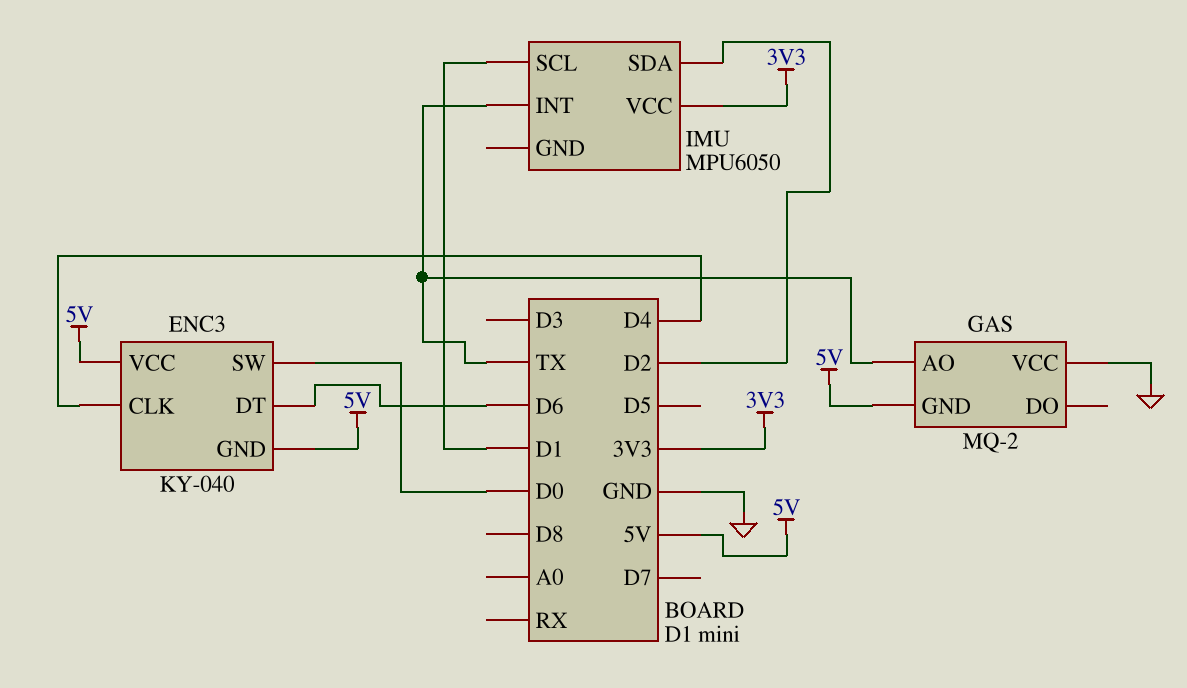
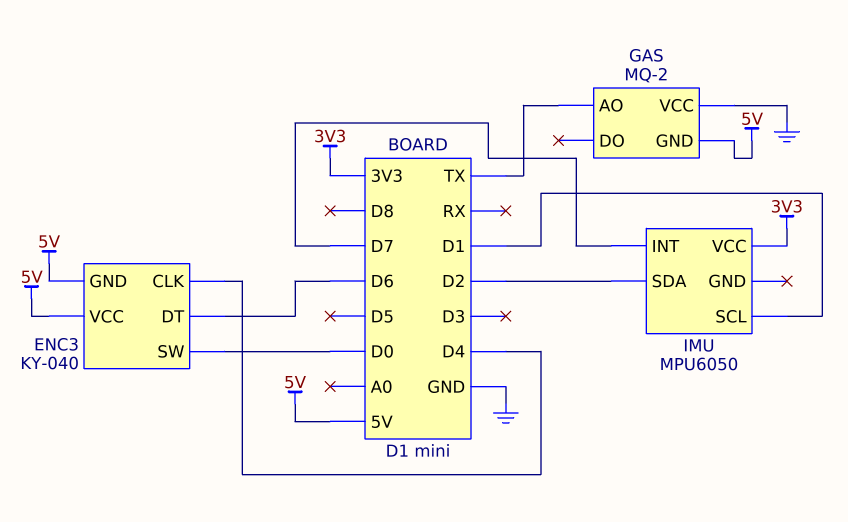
IMU pin INT: TX -> D7

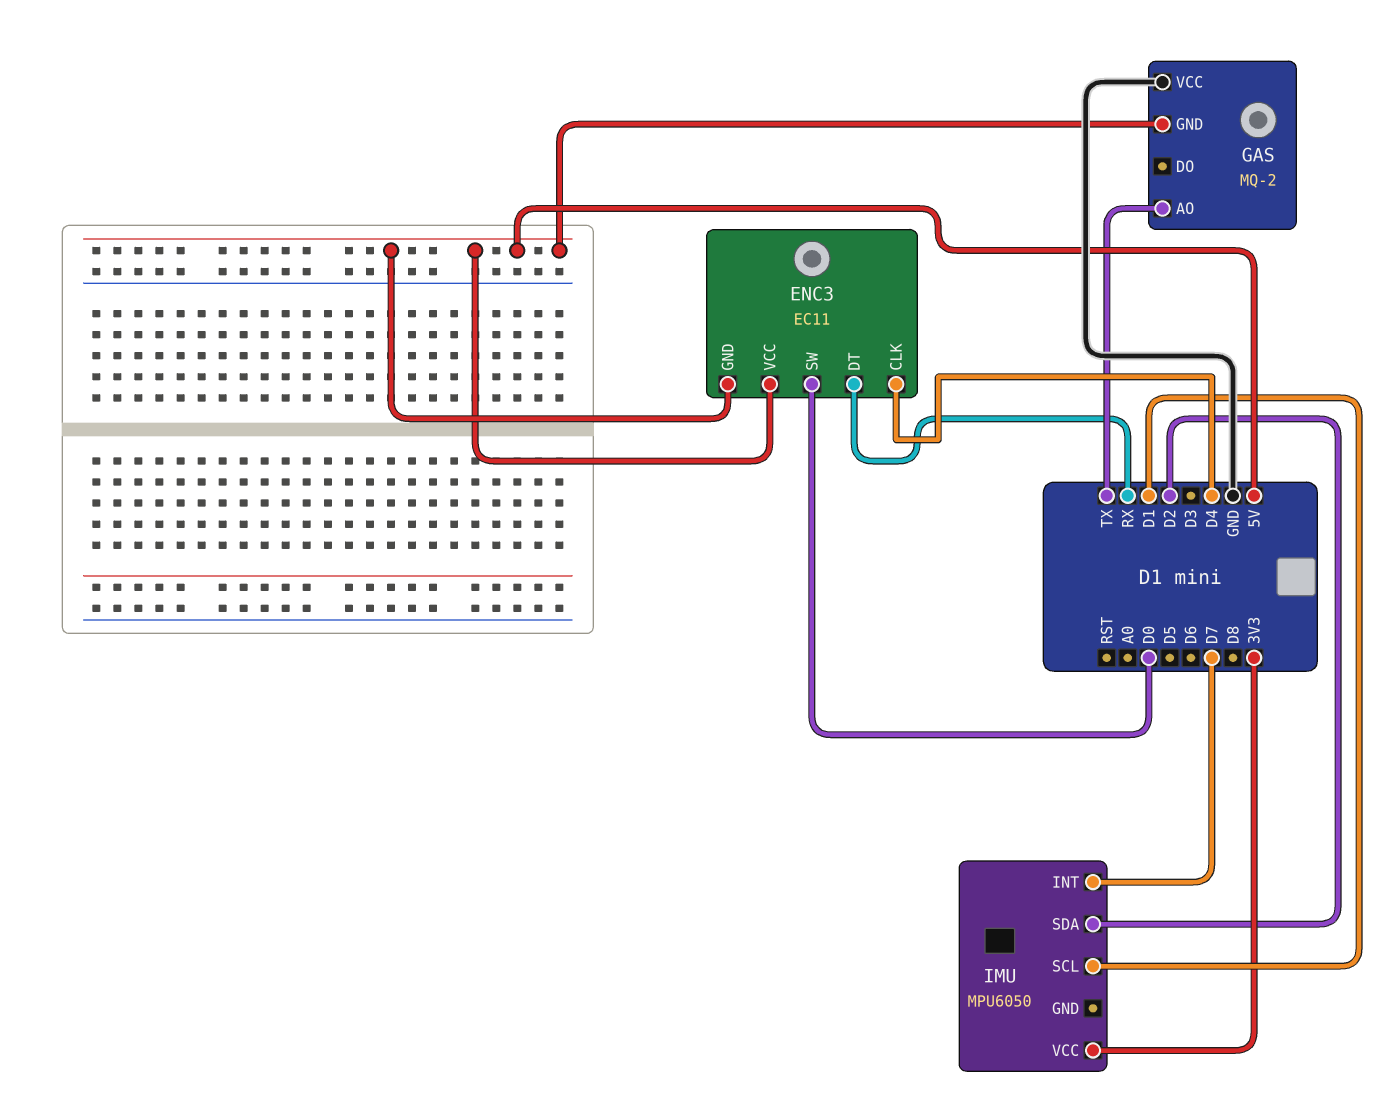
ENC3: KY-040 -> EC11
ENC3 pin DT: D6 -> RX

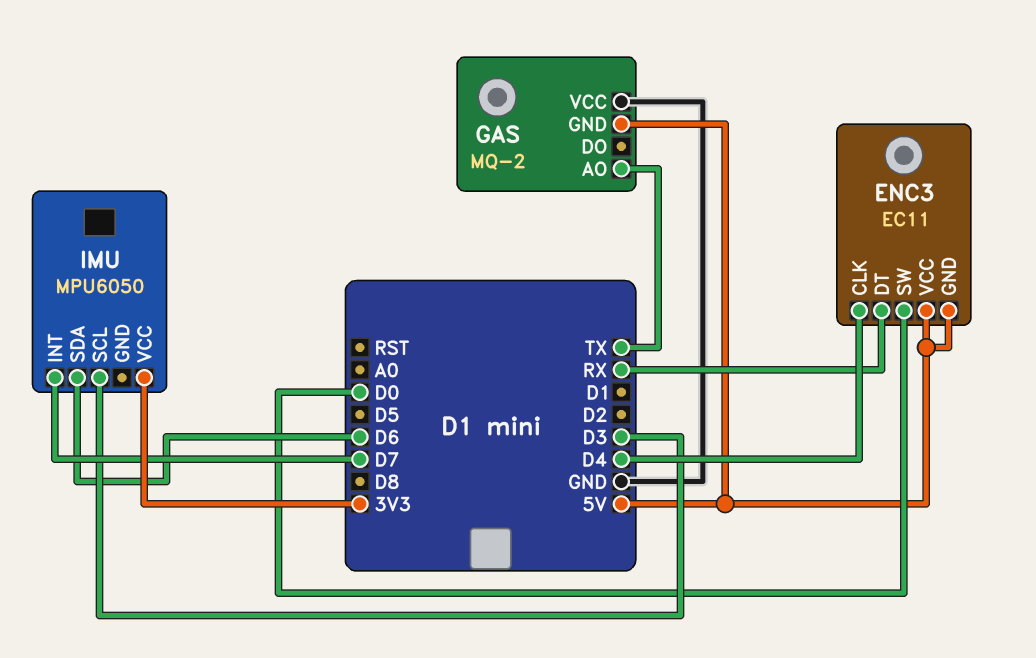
IMU pin SCL: D1 -> D3
IMU pin SDA: D2 -> D6

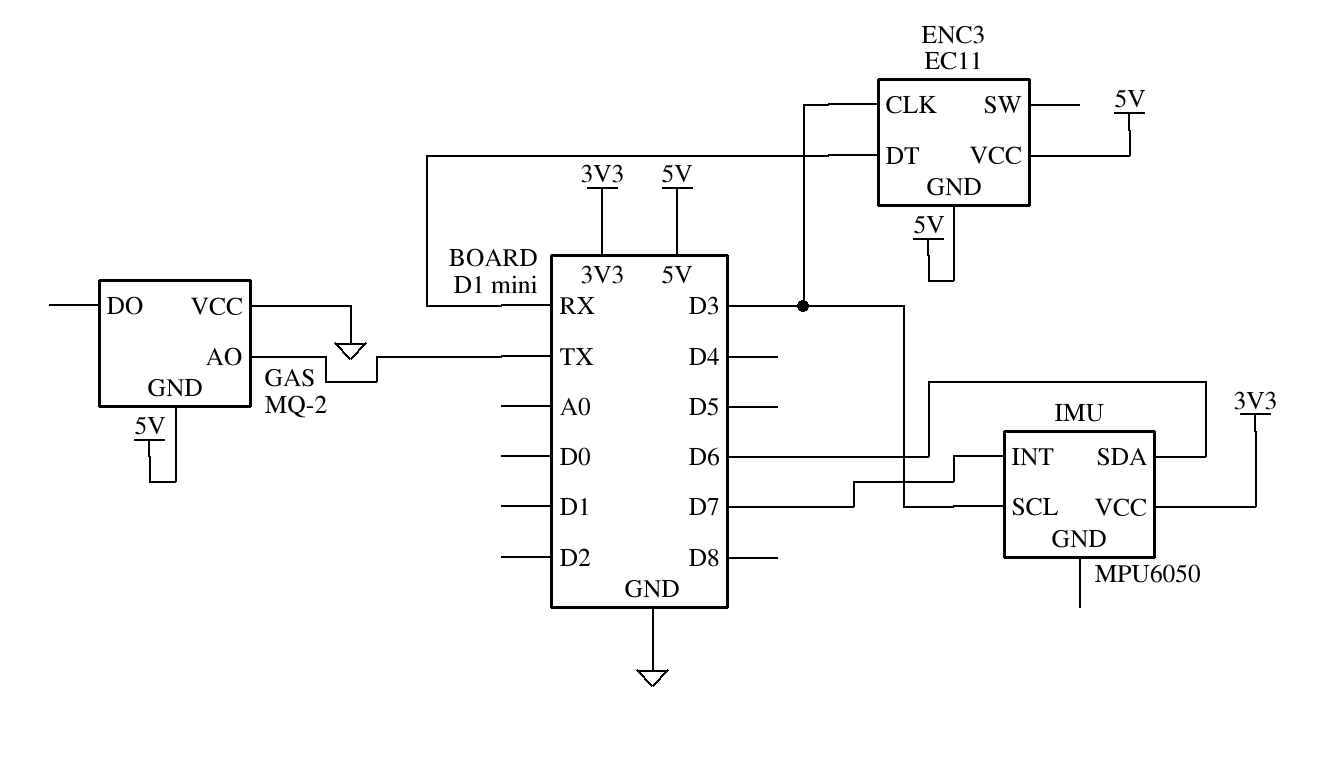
ENC3 pin CLK: D4 -> D3
ENC3 pin SW: D0 -> none

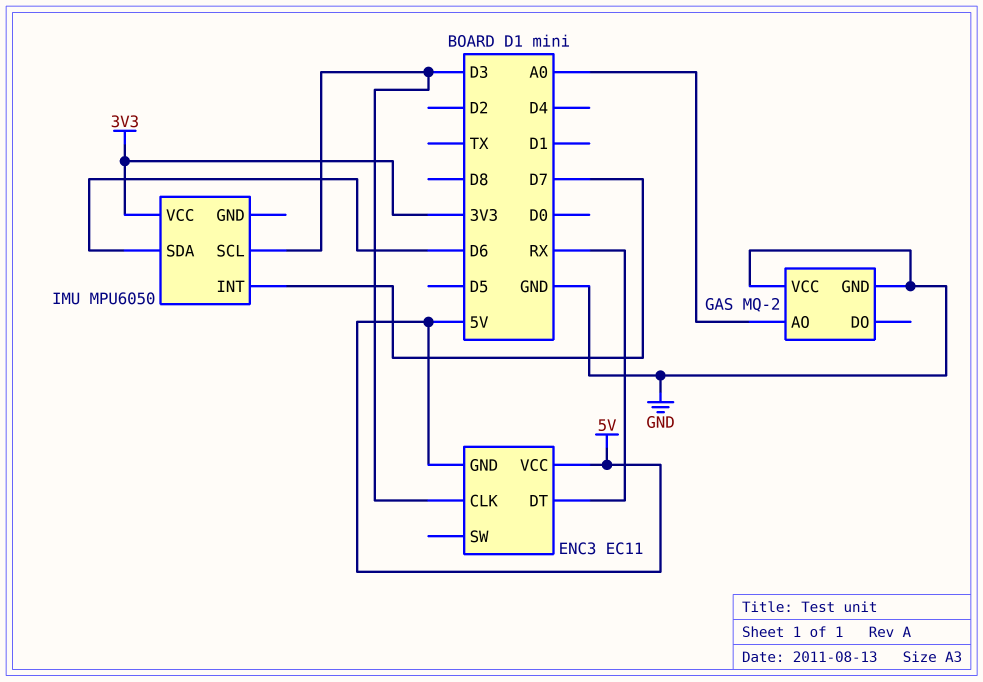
GAS pin AO: TX -> A0
GAS pin GND: 5V -> GND

